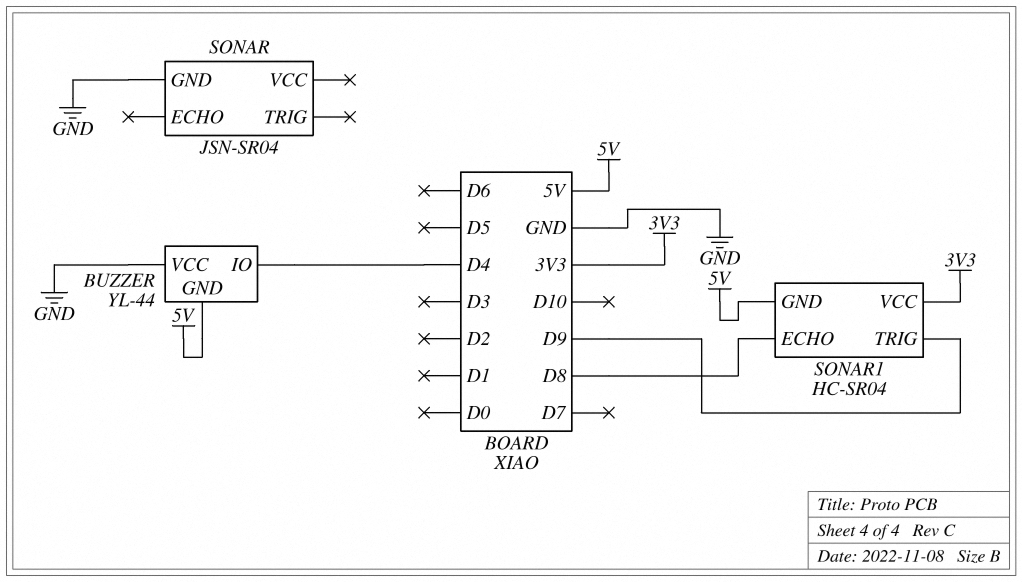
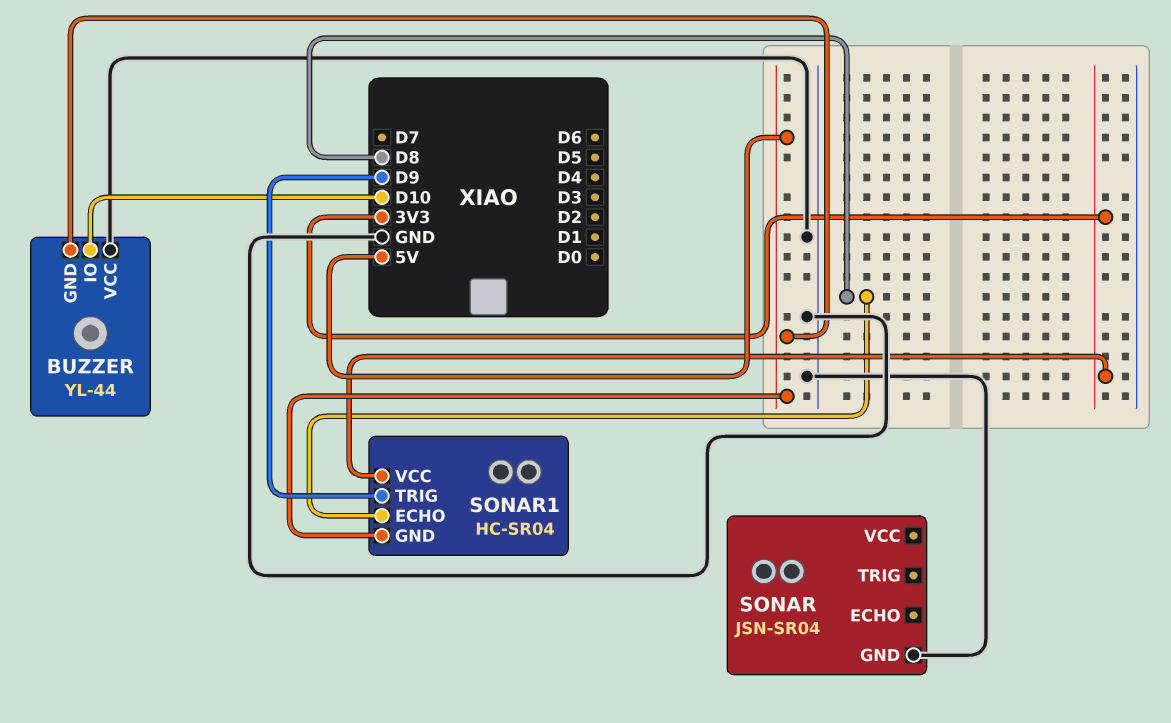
BUZZER pin IO: D4 -> D10

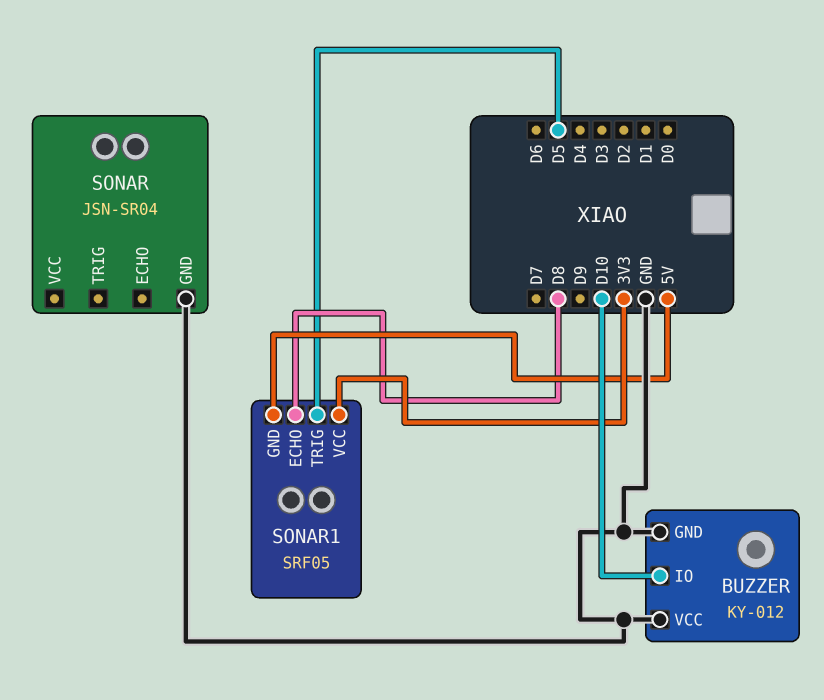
BUZZER: YL-44 -> KY-012
BUZZER pin GND: 5V -> GND
SONAR1: HC-SR04 -> SRF05
SONAR1 pin TRIG: D9 -> D5

